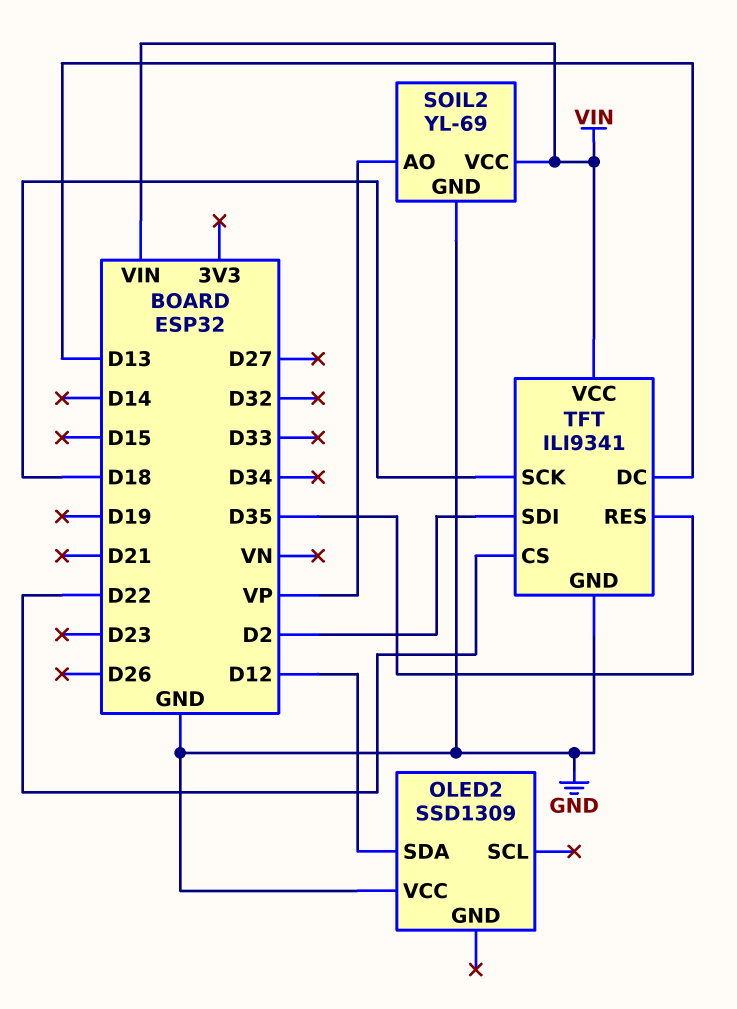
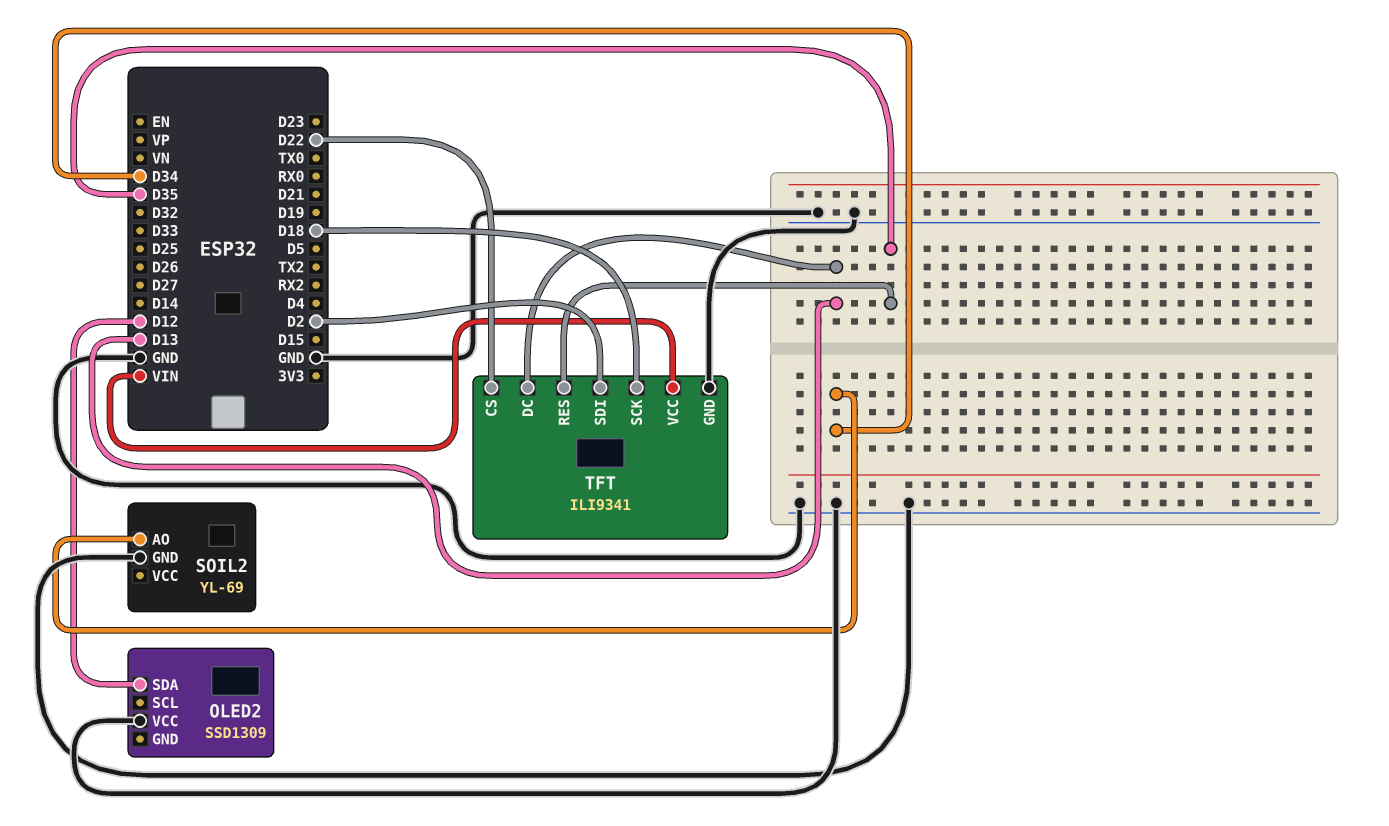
SOIL2 pin AO: VP -> D34
SOIL2 pin VCC: VIN -> none

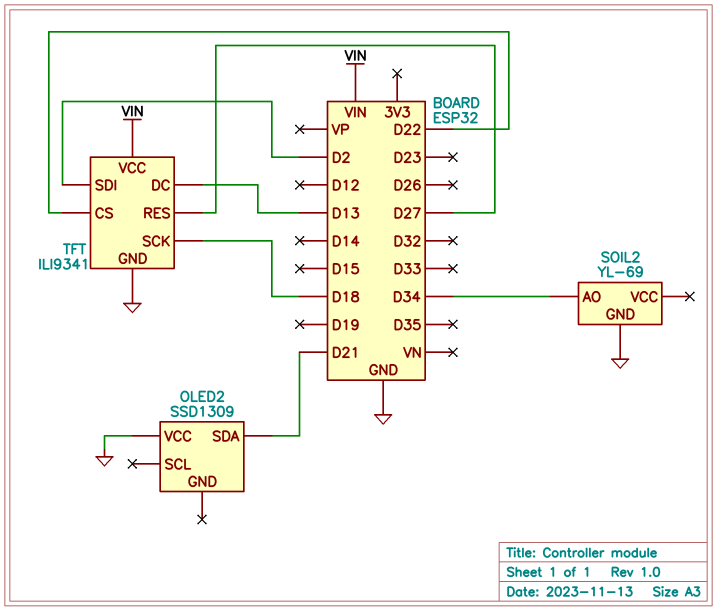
OLED2 pin SDA: D12 -> D21
TFT pin RES: D35 -> D27

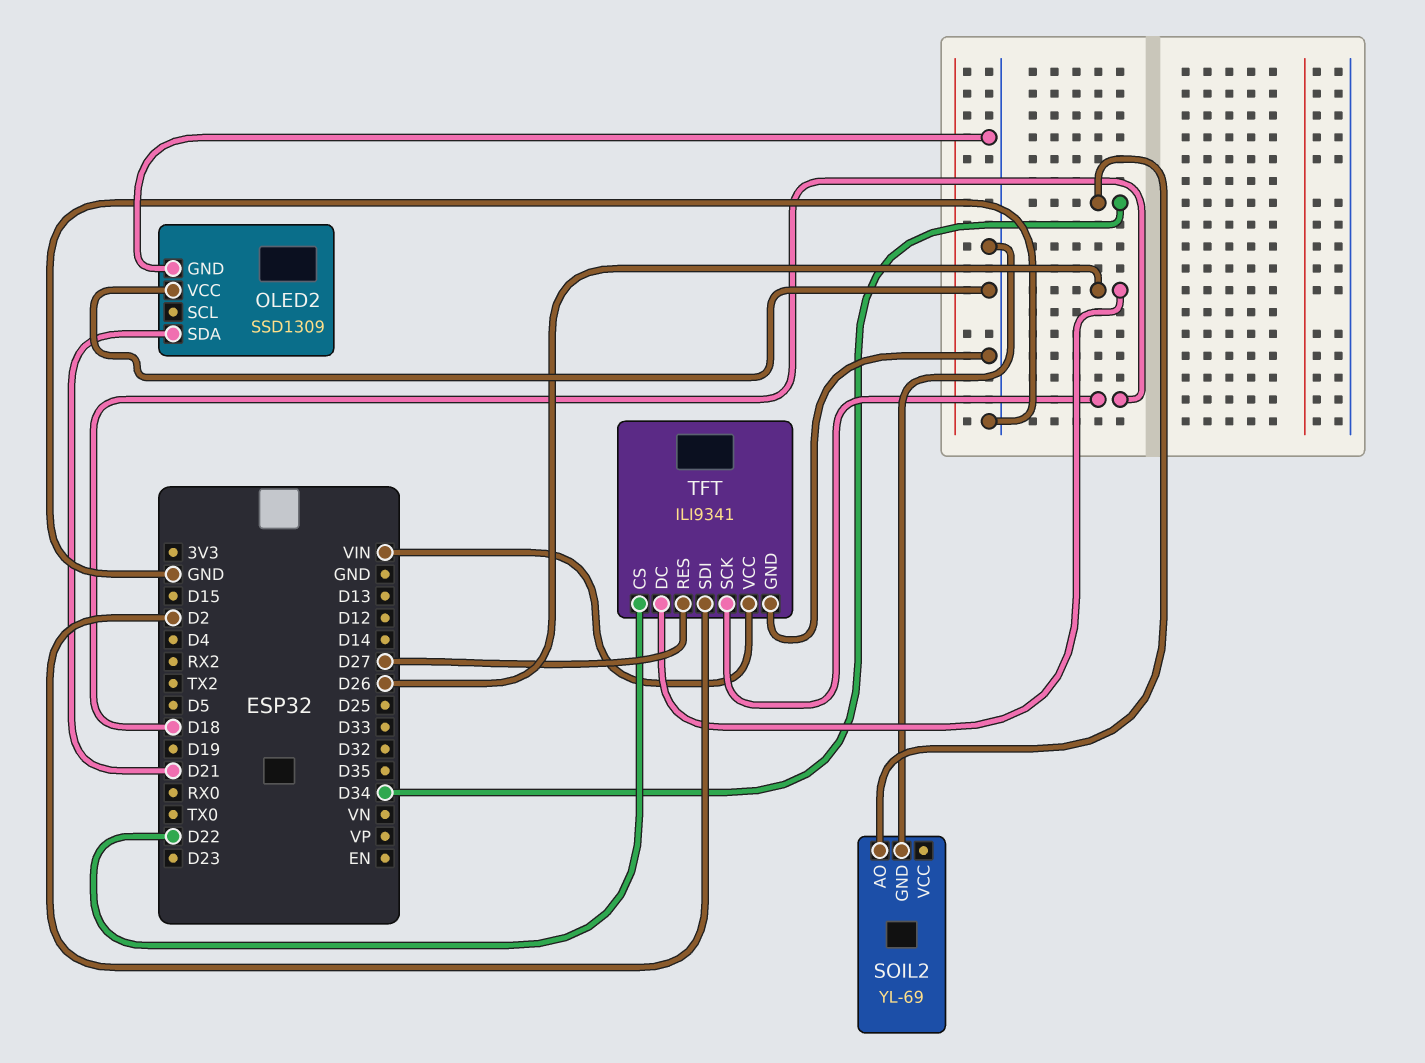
OLED2 pin GND: none -> GND
TFT pin DC: D13 -> D26

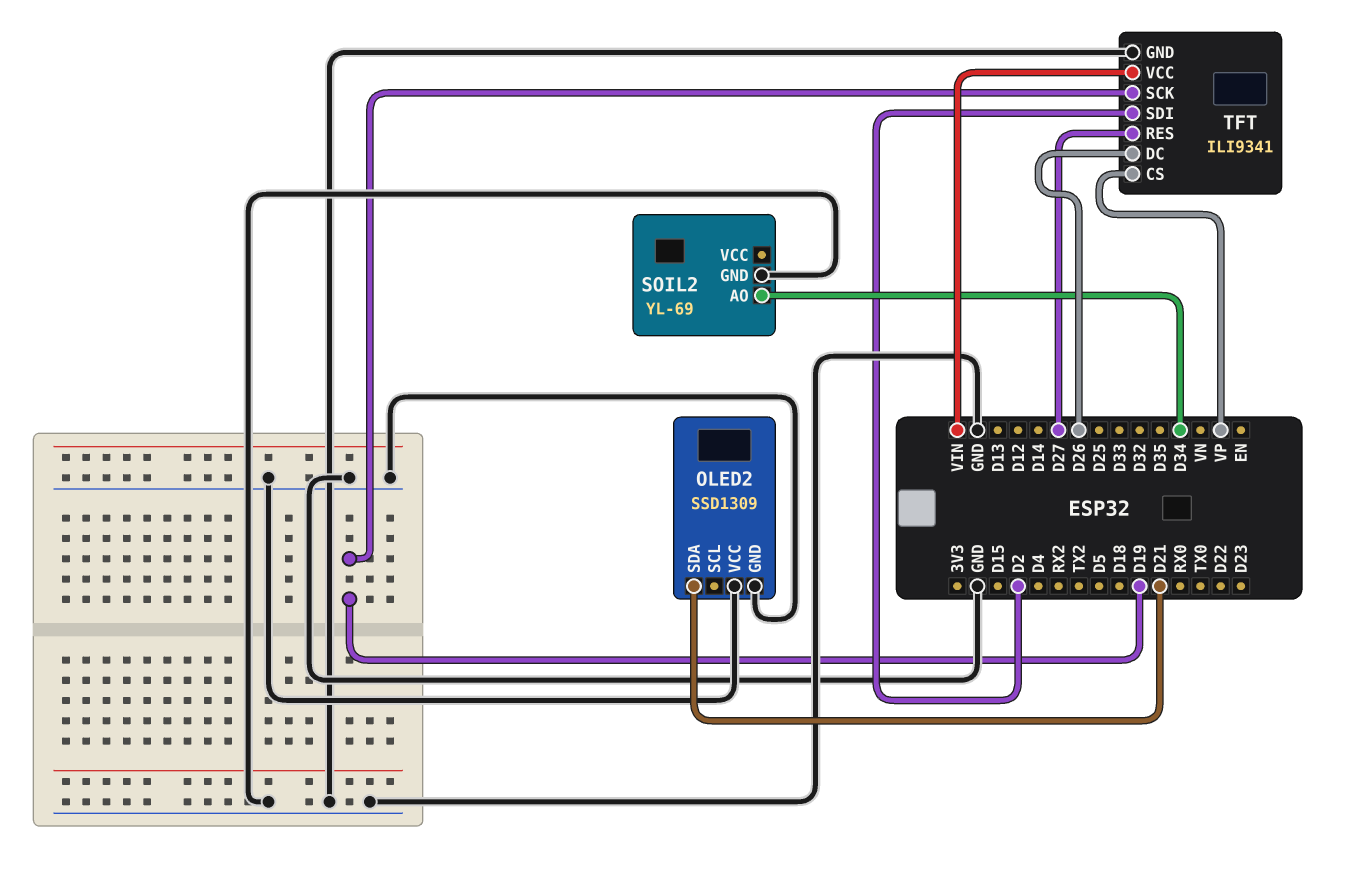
TFT pin CS: D22 -> VP
TFT pin SCK: D18 -> D19

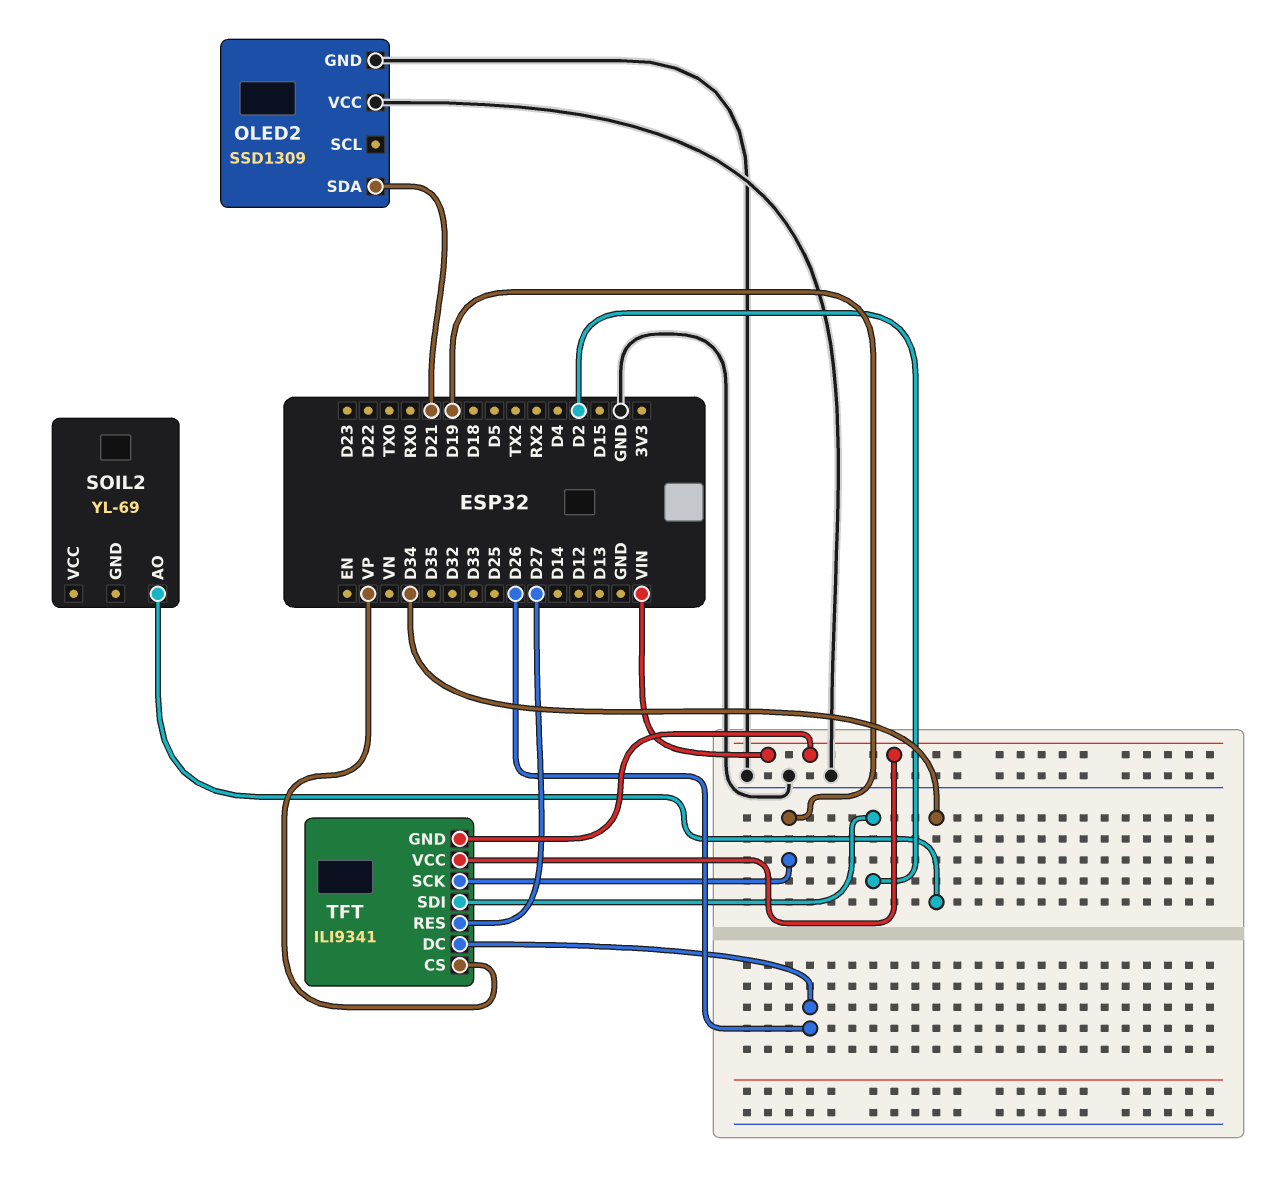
SOIL2 pin GND: GND -> none
TFT pin GND: GND -> VIN

